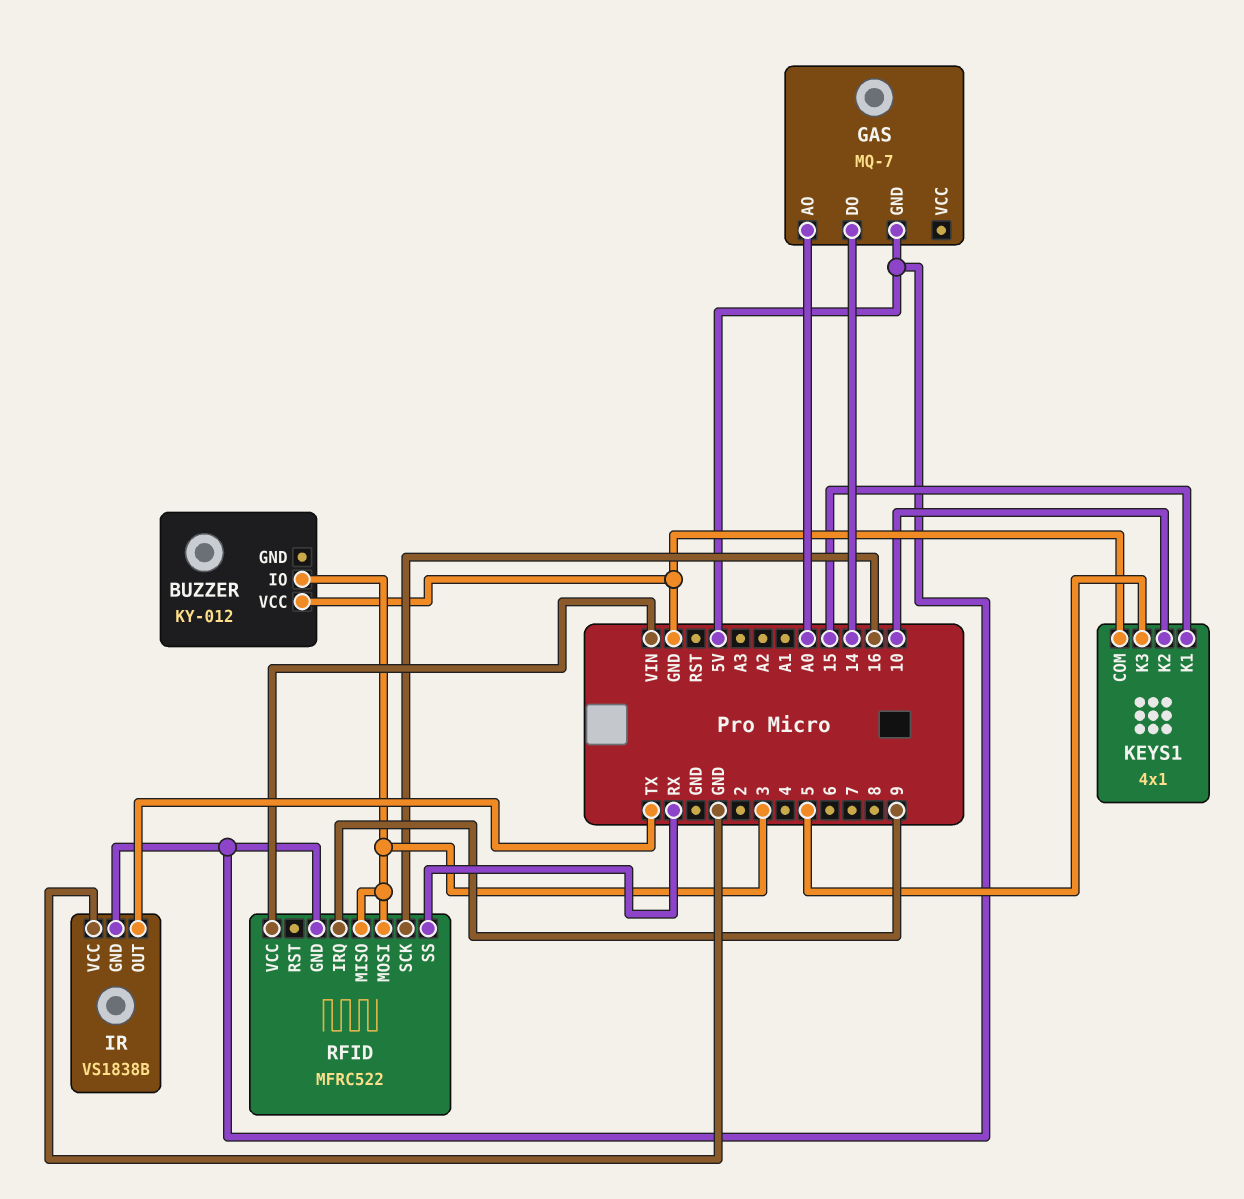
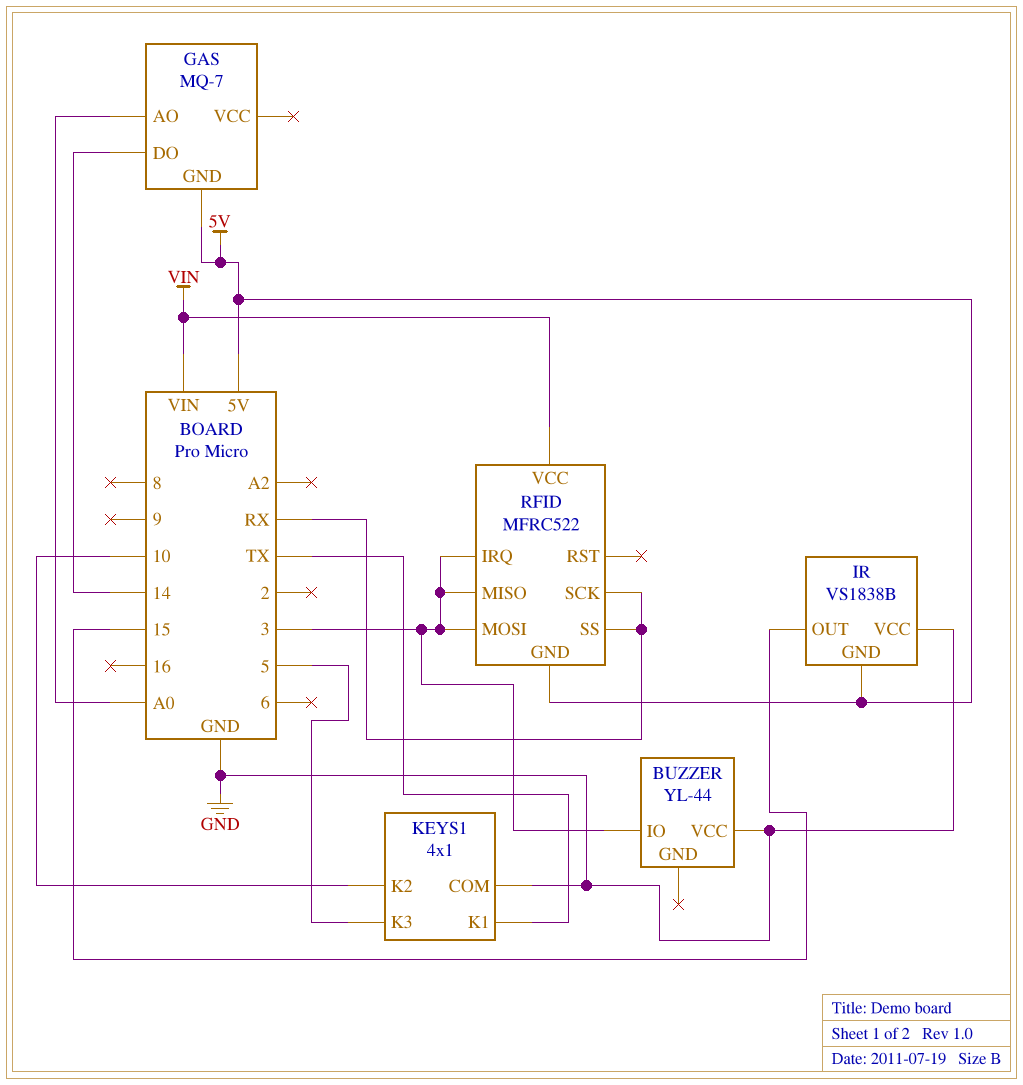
BUZZER: KY-012 -> YL-44
IR pin OUT: TX -> 15
KEYS1 pin K1: 15 -> TX
RFID pin IRQ: 9 -> 3
RFID pin SCK: 16 -> RX

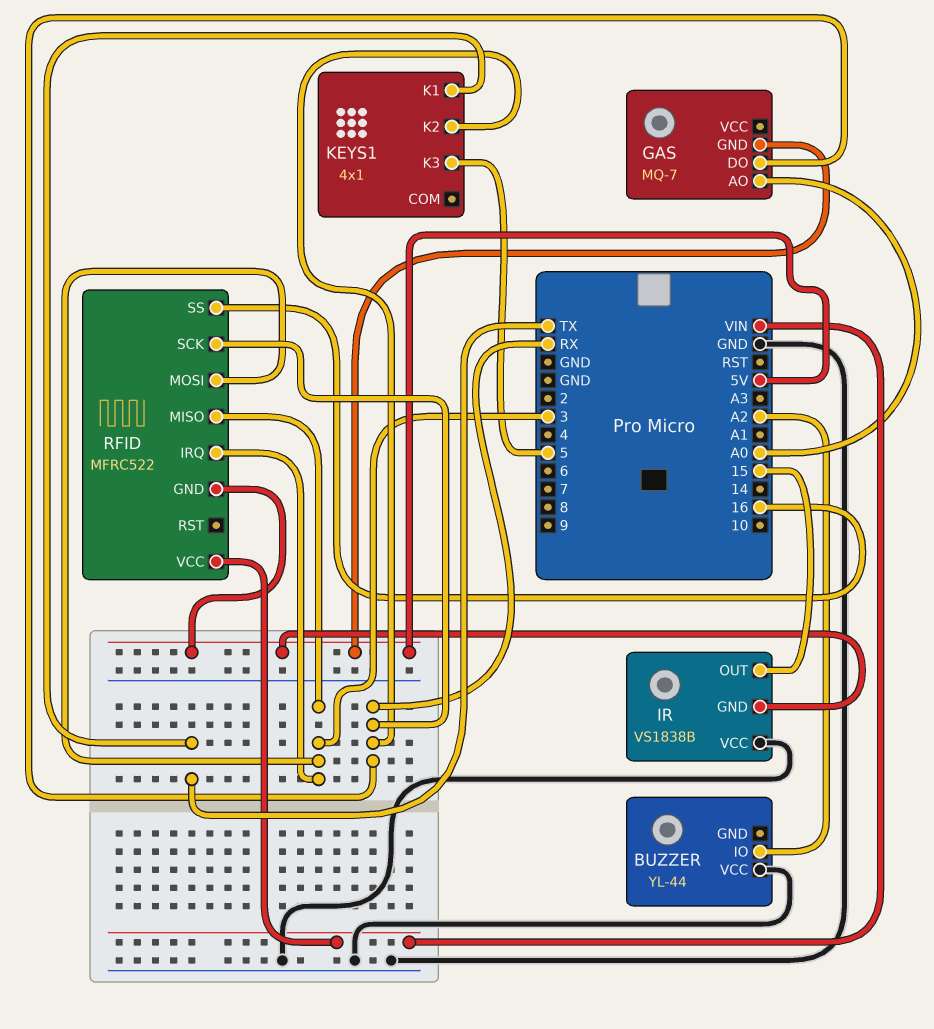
BUZZER pin IO: 3 -> A2
GAS pin DO: 14 -> RX
KEYS1 pin COM: GND -> none
KEYS1 pin K2: 10 -> RX
RFID pin SS: RX -> 16

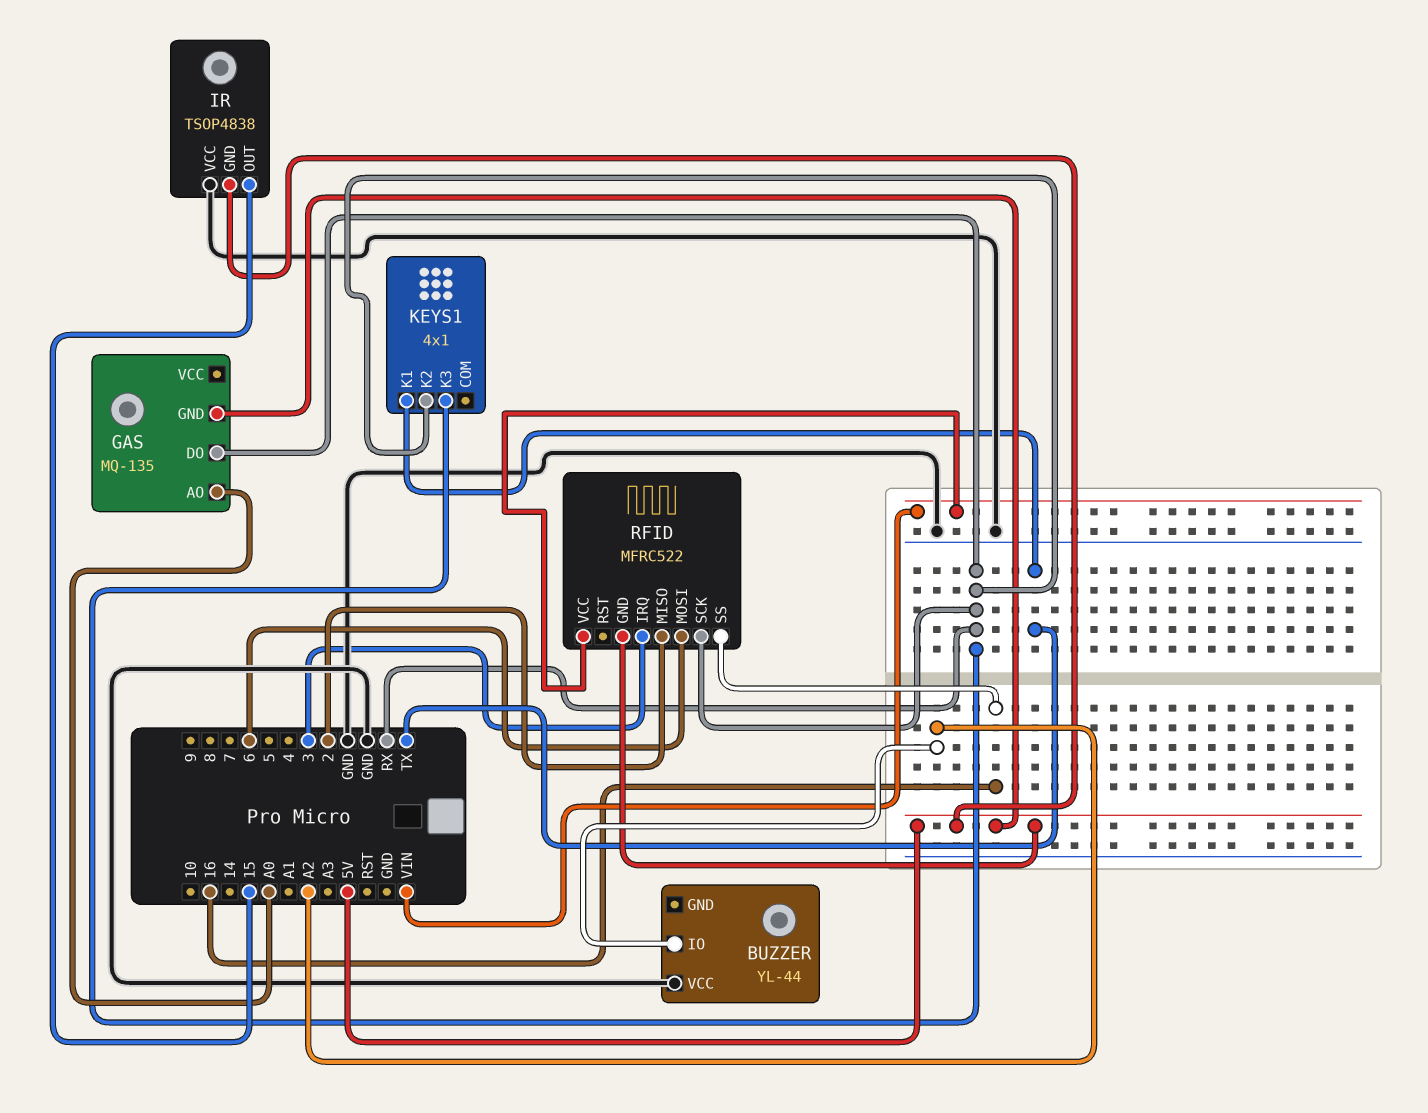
GAS: MQ-7 -> MQ-135
IR: VS1838B -> TSOP4838
KEYS1 pin K3: 5 -> RX
RFID pin MISO: 3 -> 2
RFID pin MOSI: 3 -> 6

